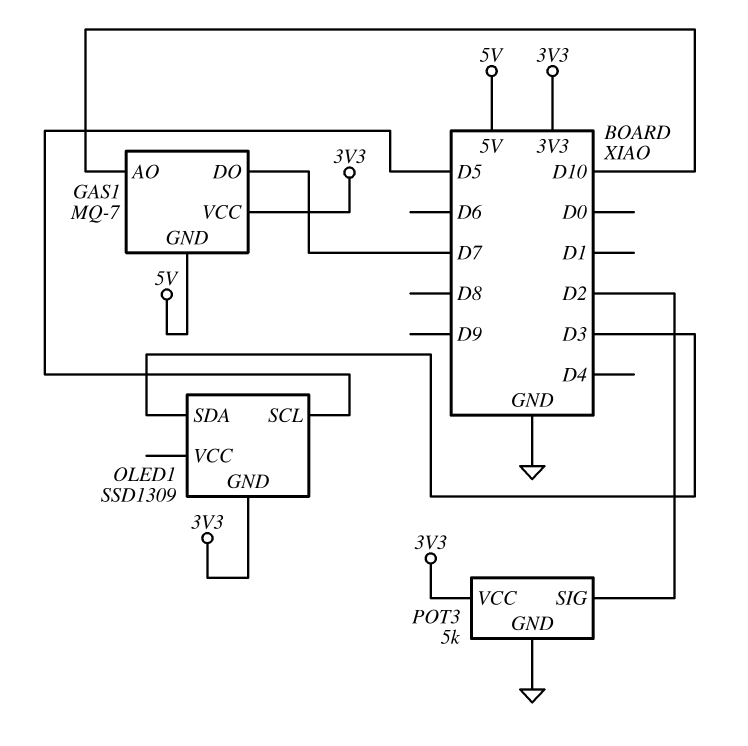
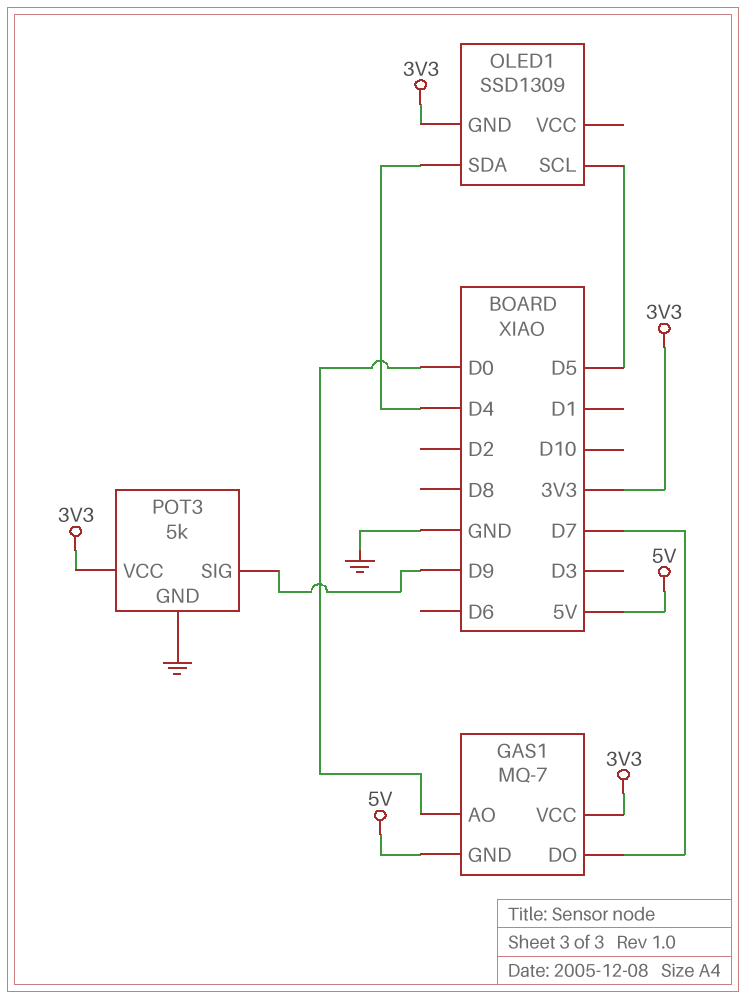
GAS1 pin AO: D10 -> D0
OLED1 pin SDA: D3 -> D4
POT3 pin SIG: D2 -> D9

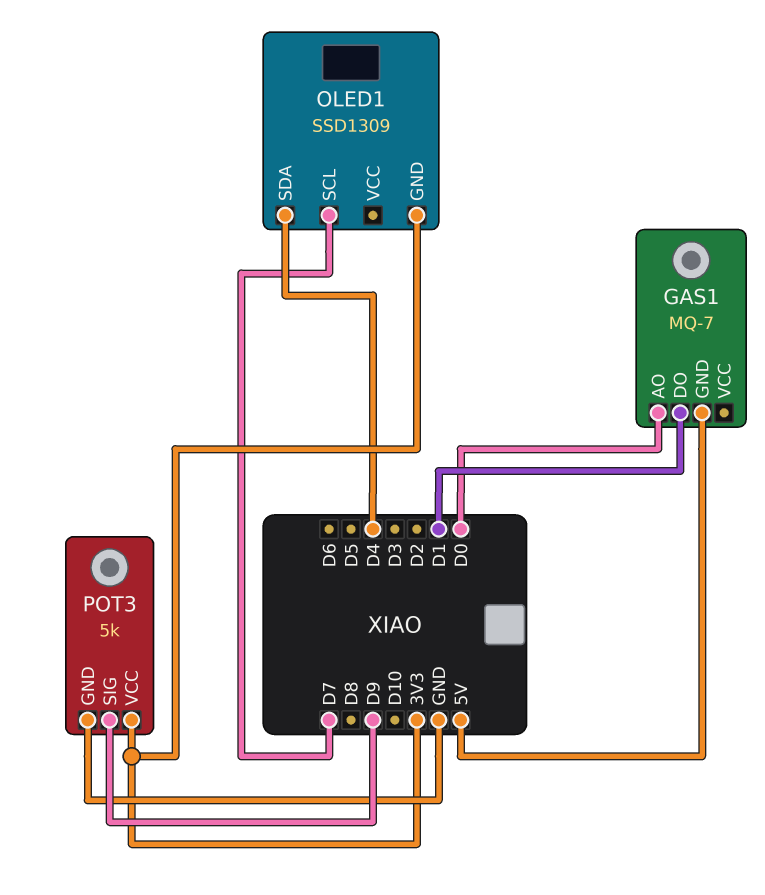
GAS1 pin DO: D7 -> D1
GAS1 pin VCC: 3V3 -> none
OLED1 pin SCL: D5 -> D7

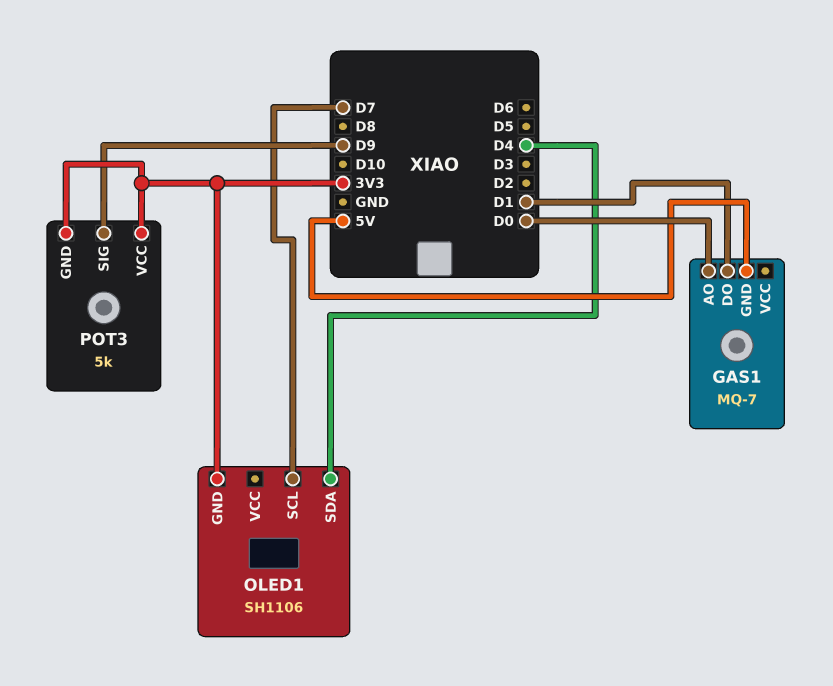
OLED1: SSD1309 -> SH1106
POT3 pin GND: GND -> 3V3

